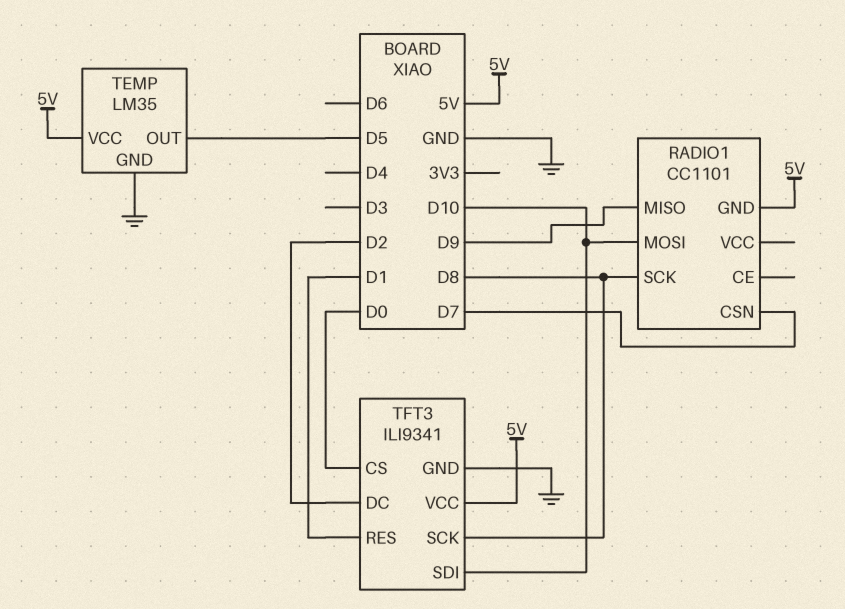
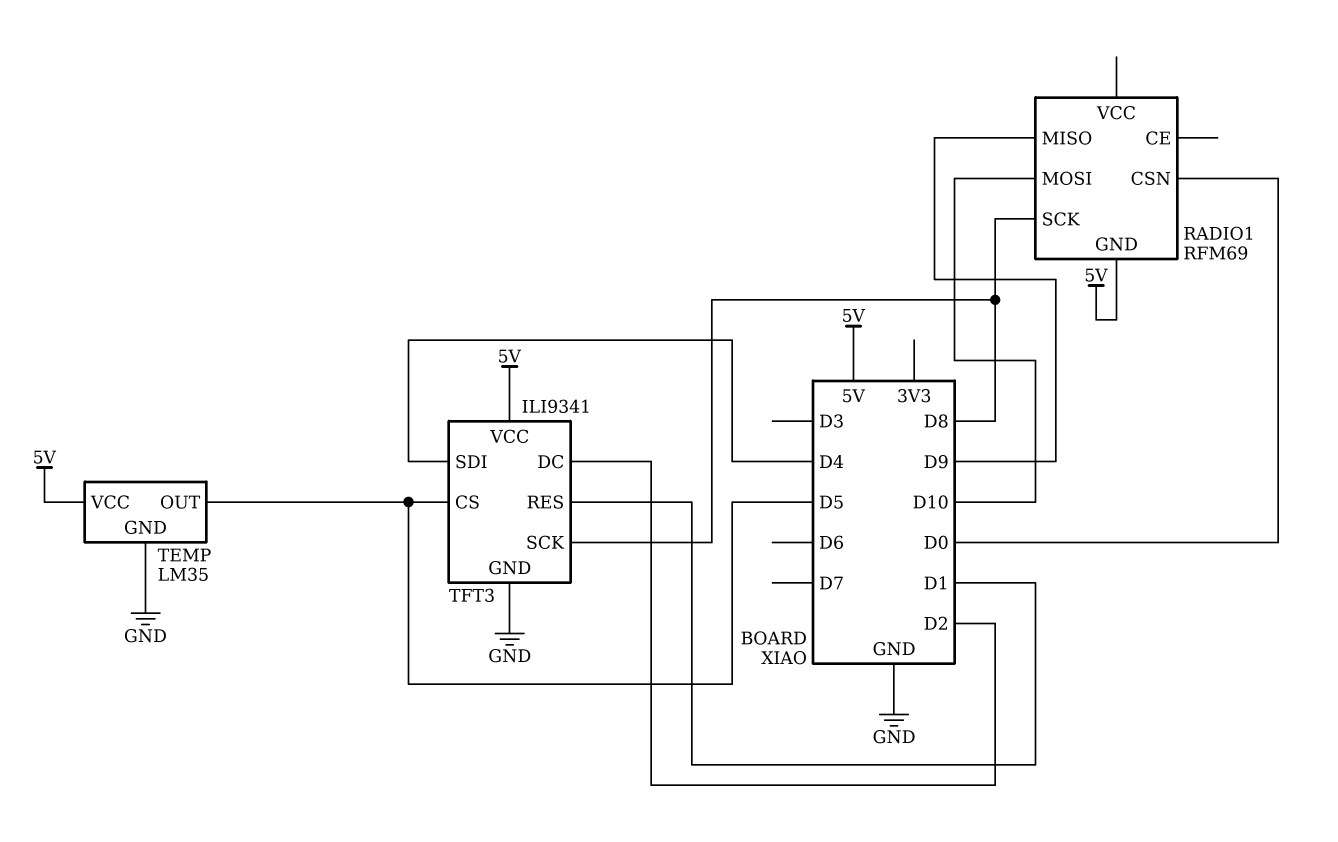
RADIO1: CC1101 -> RFM69
RADIO1 pin CSN: D7 -> D0
TFT3 pin CS: D0 -> D5
TFT3 pin SDI: D10 -> D4

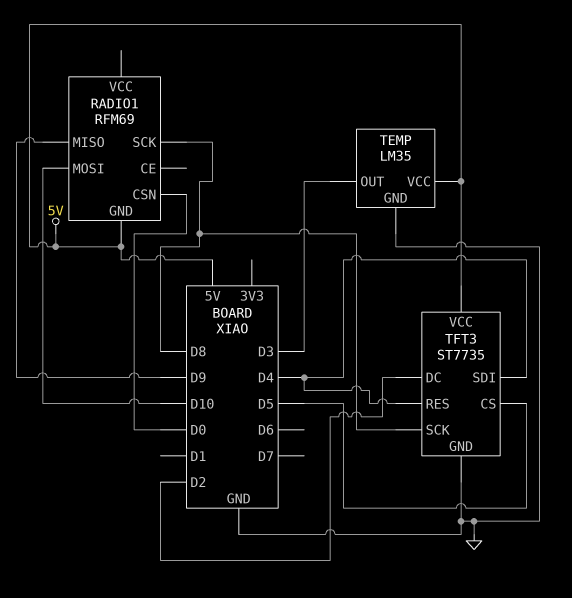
TEMP pin OUT: D5 -> D3
TFT3: ILI9341 -> ST7735
TFT3 pin RES: D1 -> D4

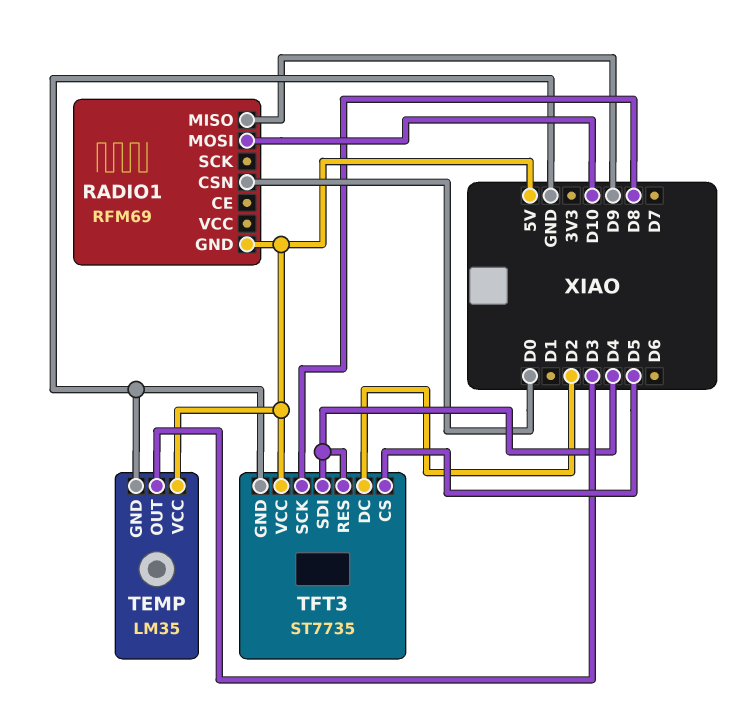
RADIO1 pin SCK: D8 -> none

